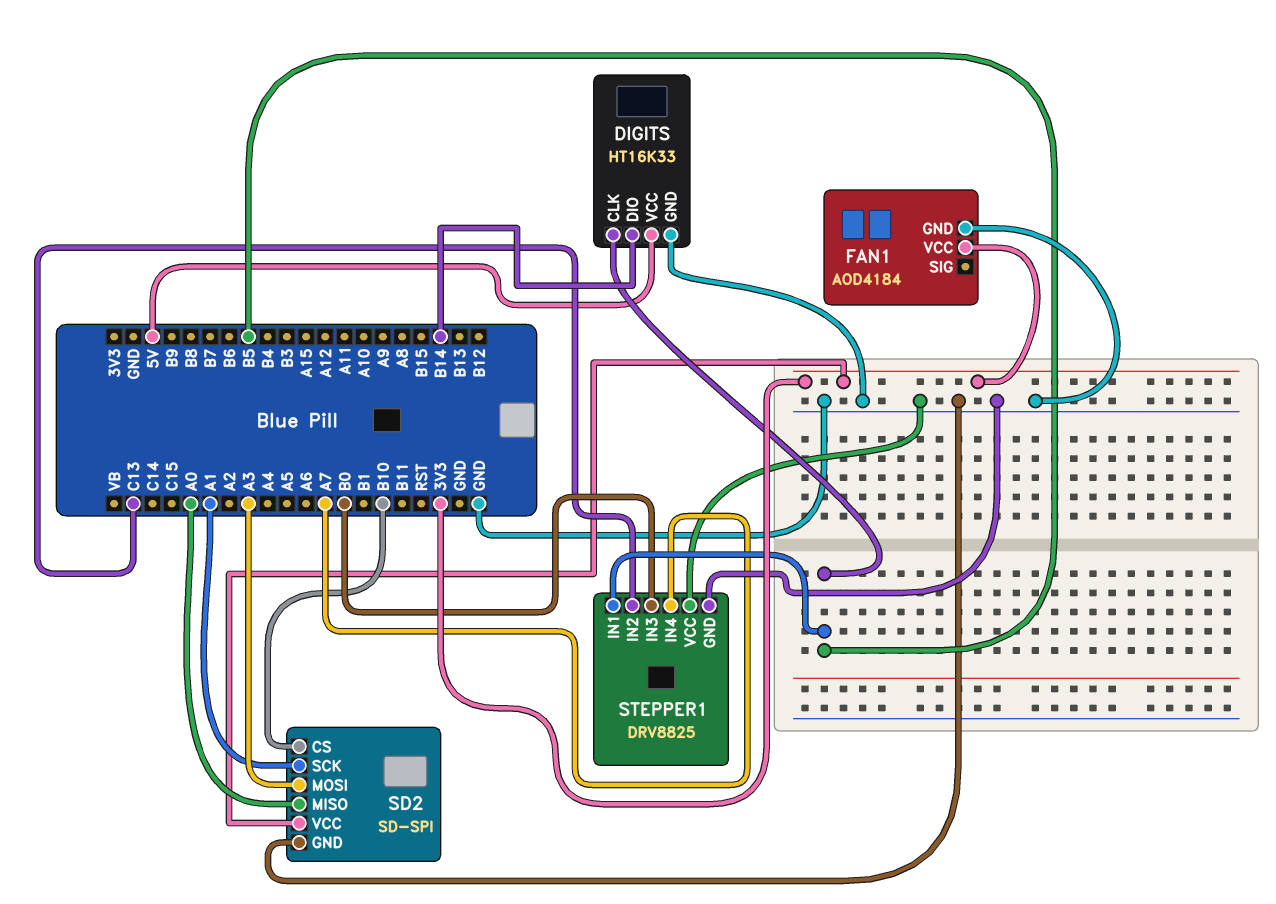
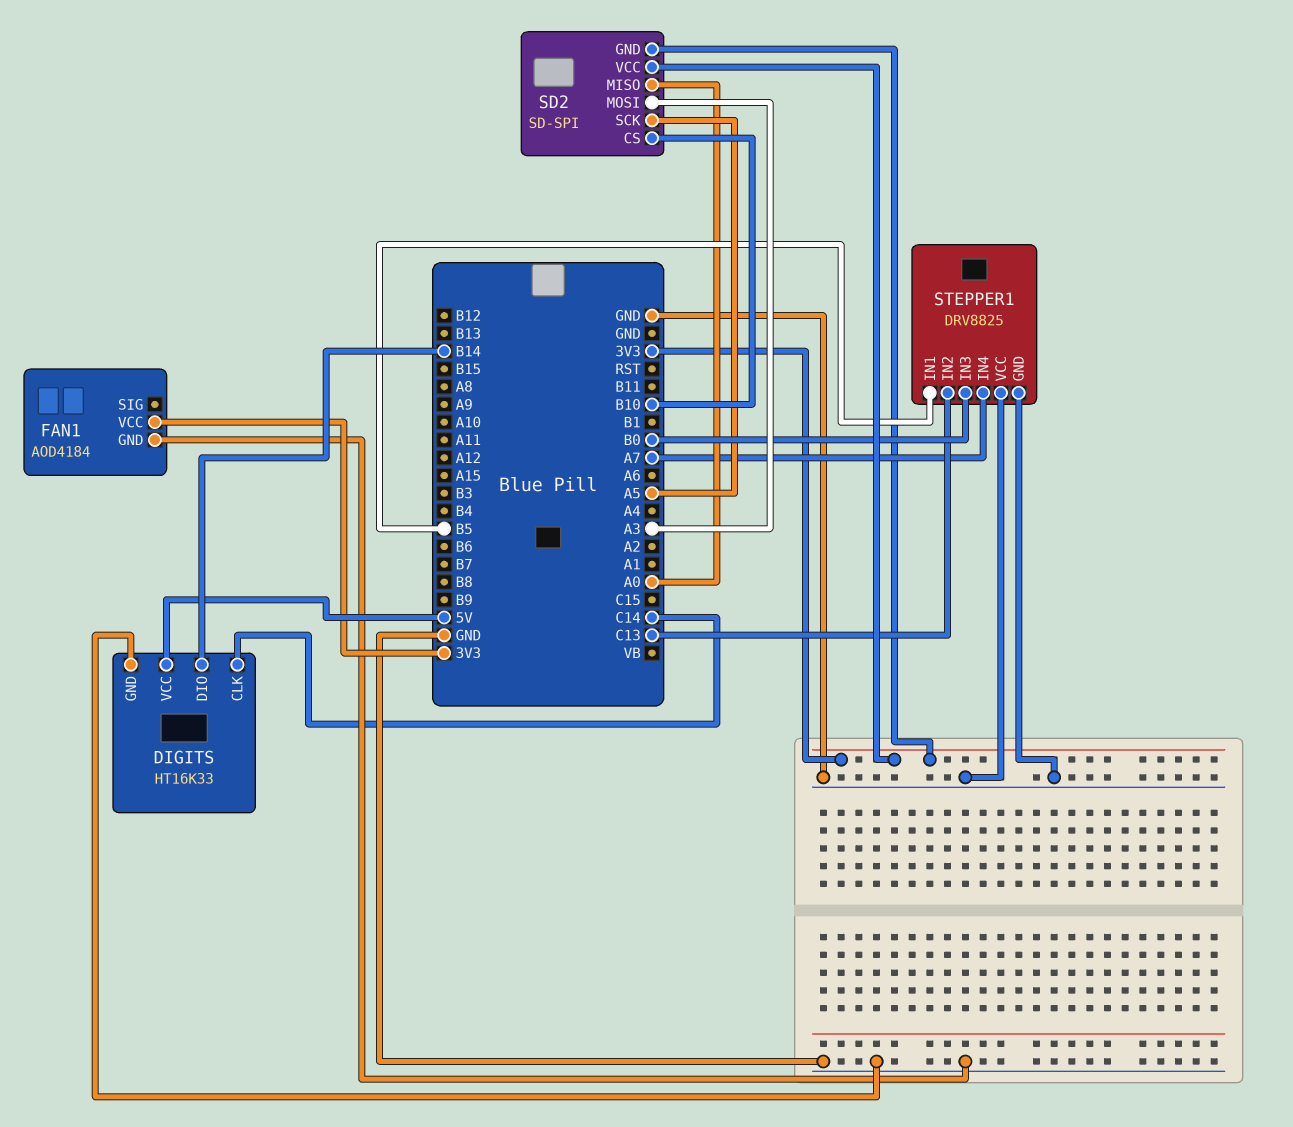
DIGITS pin CLK: B5 -> C14
SD2 pin GND: GND -> 3V3
SD2 pin SCK: A1 -> A5

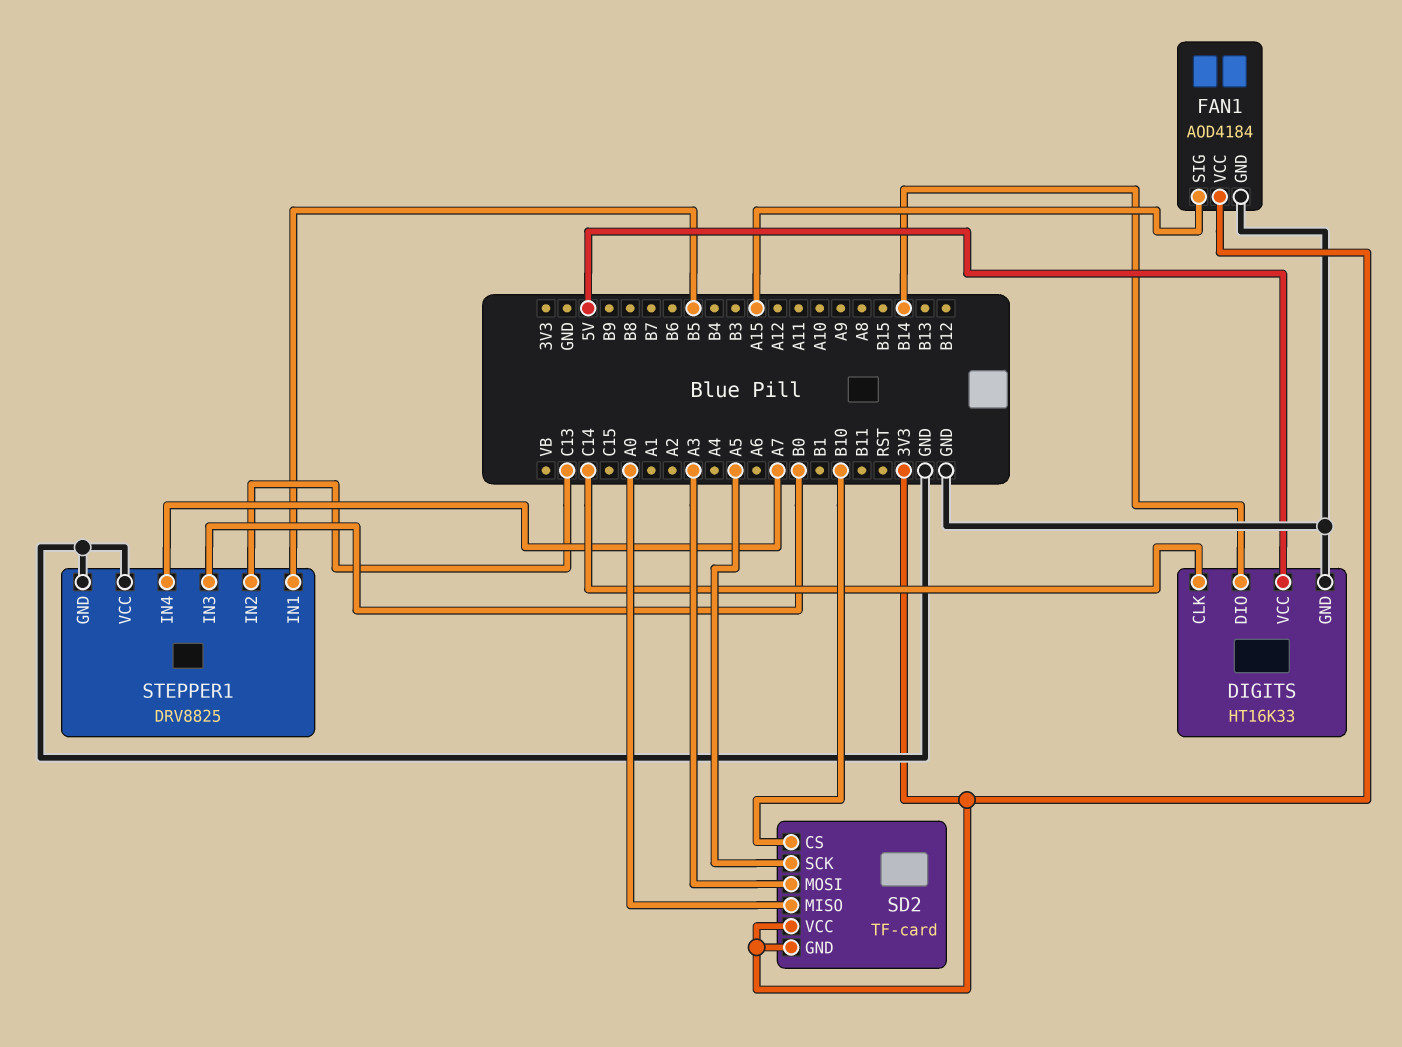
FAN1 pin SIG: none -> A15
SD2: SD-SPI -> TF-card

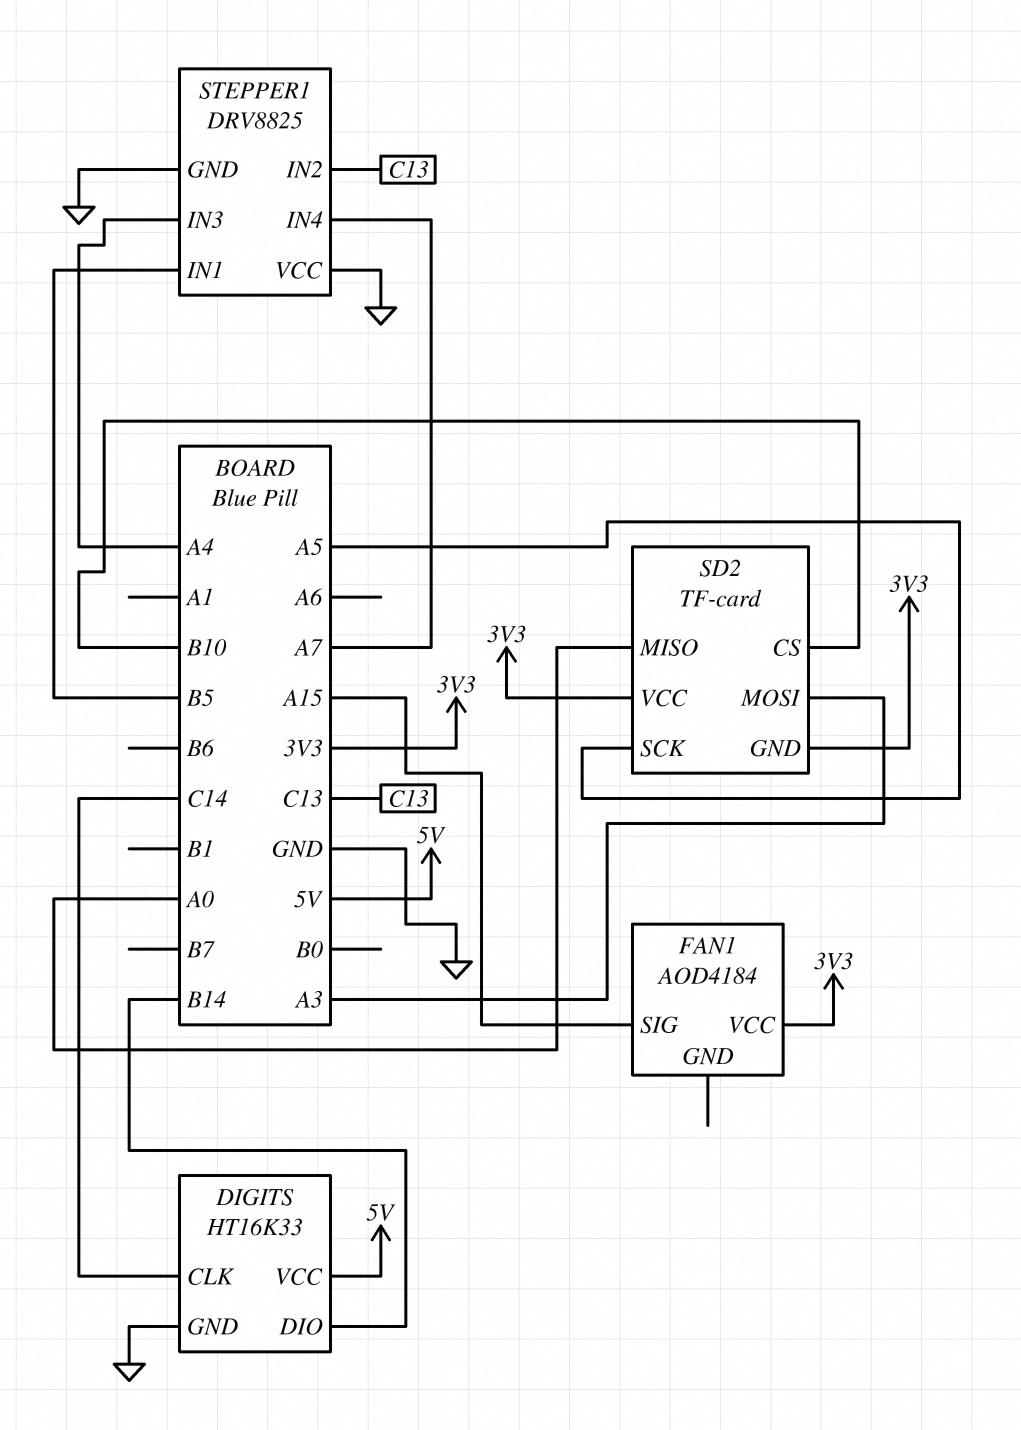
FAN1 pin GND: GND -> none
STEPPER1 pin IN3: B0 -> A4

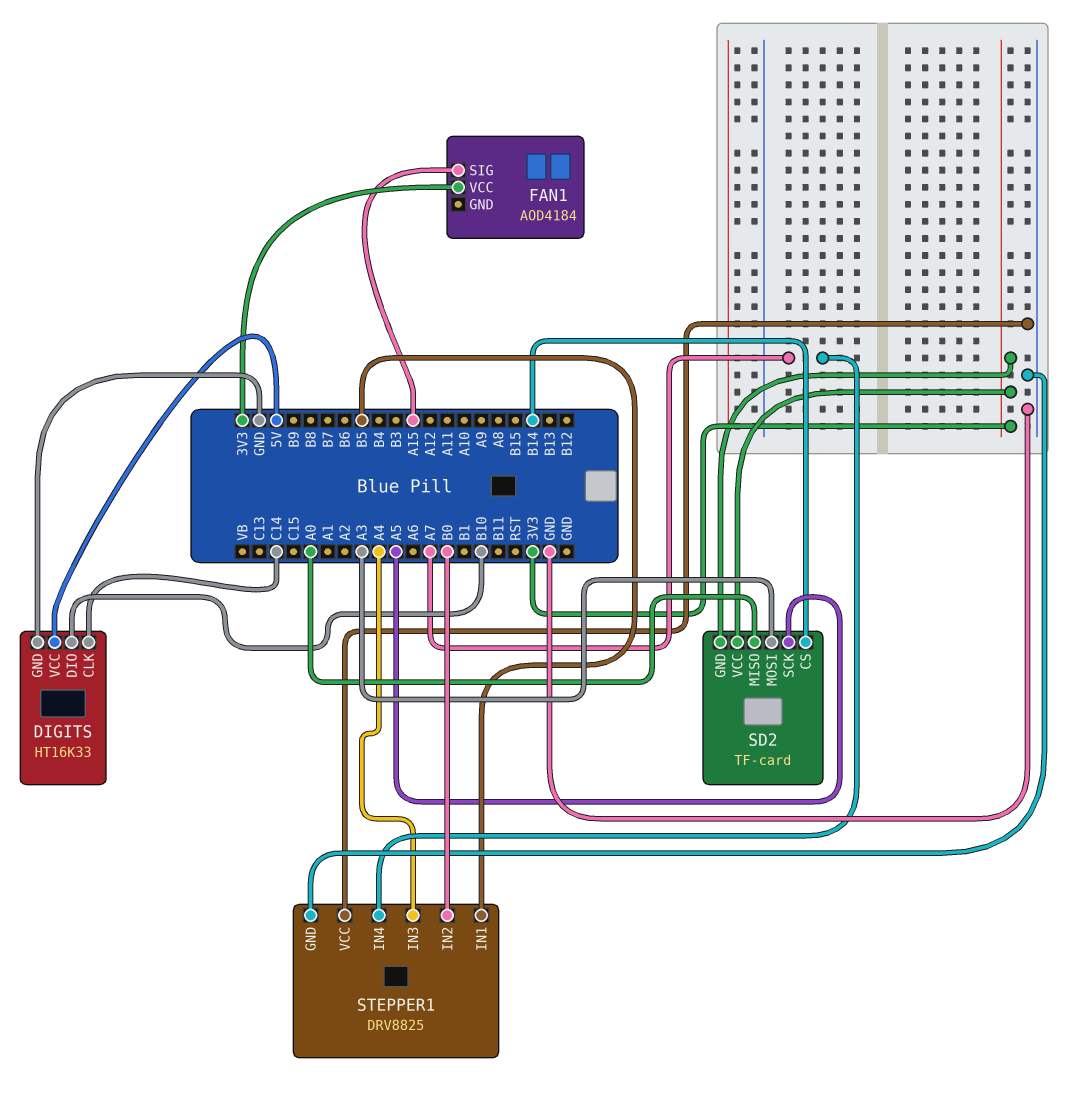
DIGITS pin DIO: B14 -> B10
SD2 pin CS: B10 -> B14
STEPPER1 pin IN2: C13 -> B0

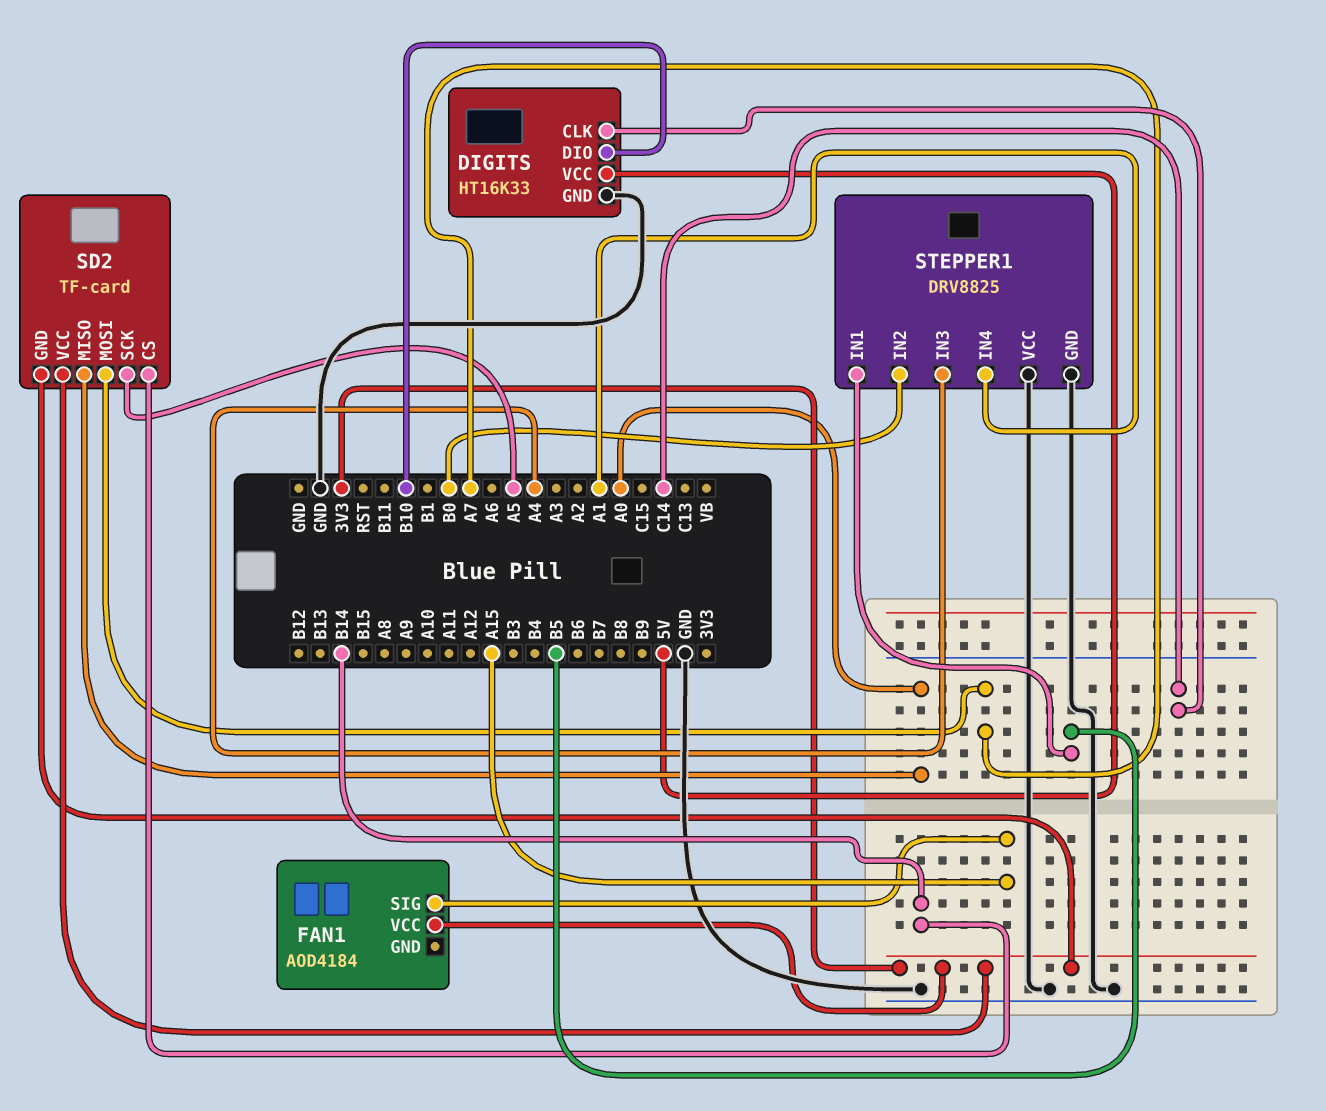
SD2 pin MOSI: A3 -> A7
STEPPER1 pin IN4: A7 -> A1

